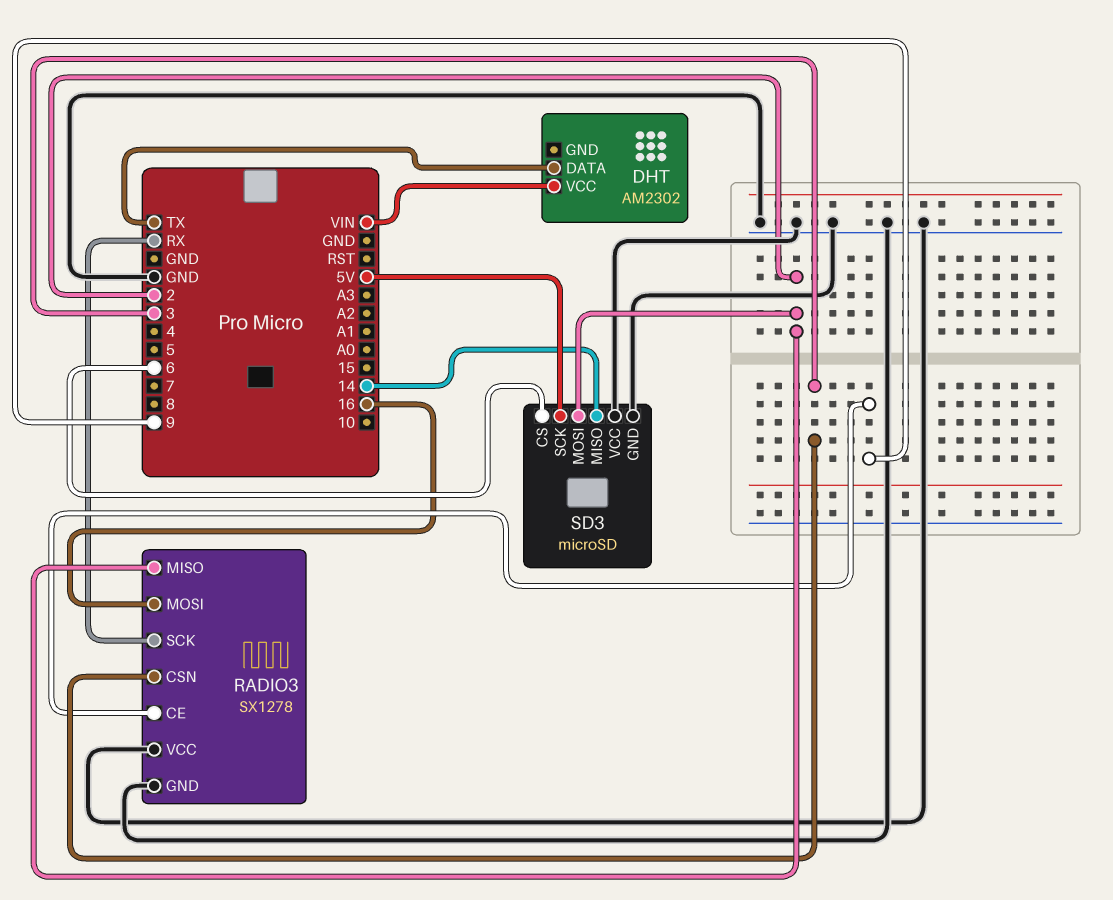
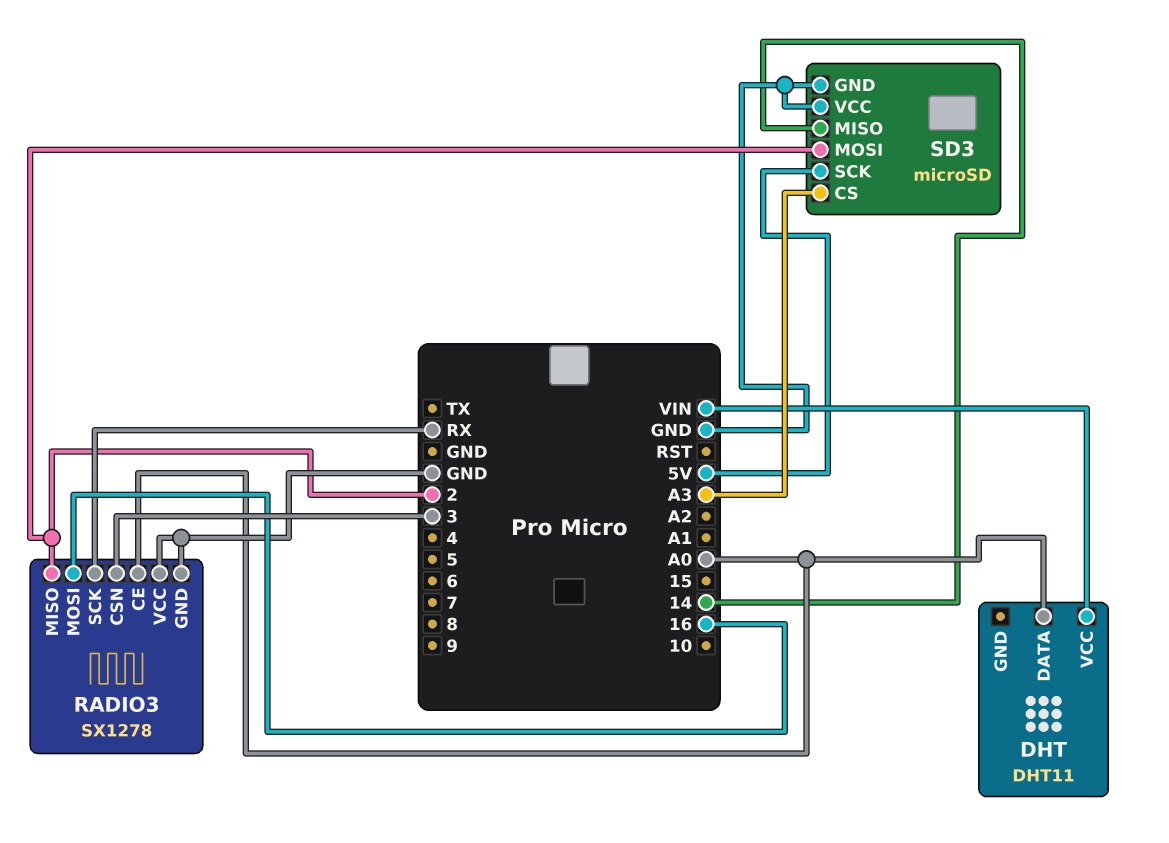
DHT: AM2302 -> DHT11
DHT pin DATA: TX -> A0
RADIO3 pin CE: 9 -> A0
SD3 pin CS: 6 -> A3

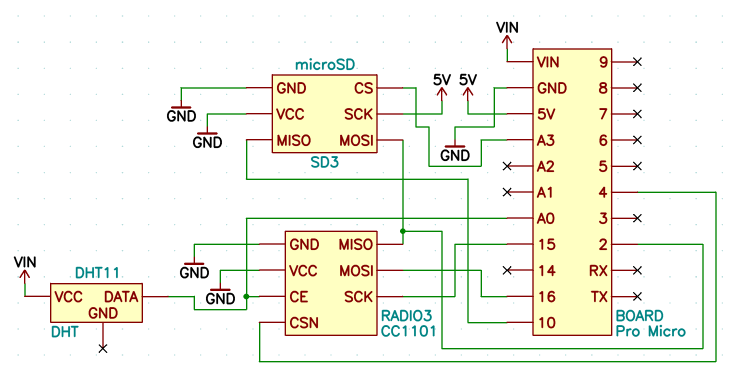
RADIO3: SX1278 -> CC1101
RADIO3 pin CSN: 3 -> 4
RADIO3 pin SCK: RX -> 15
SD3 pin MISO: 14 -> 10

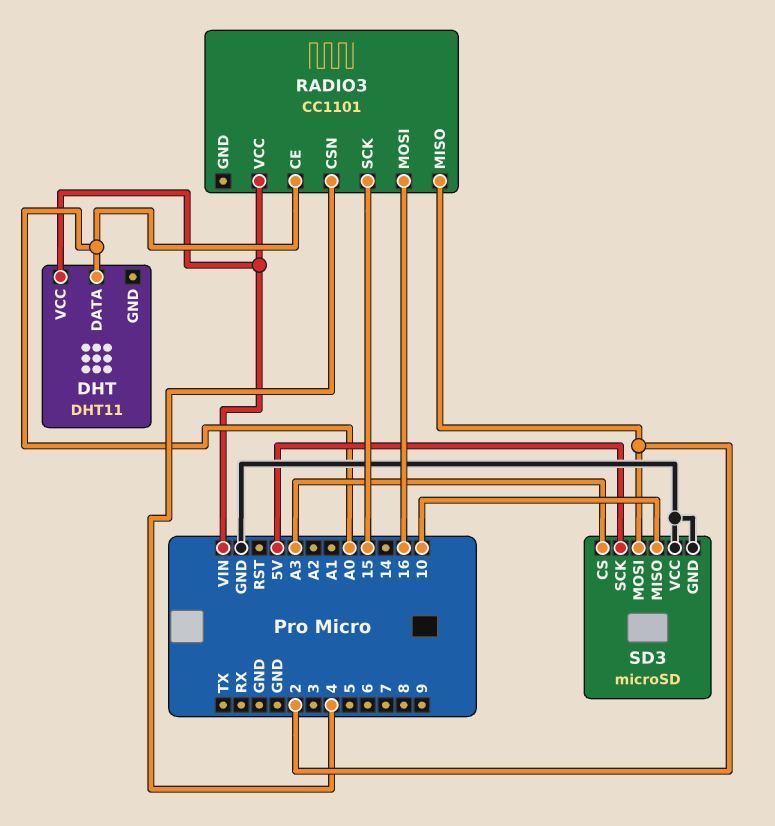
RADIO3 pin GND: GND -> none
RADIO3 pin VCC: GND -> VIN

